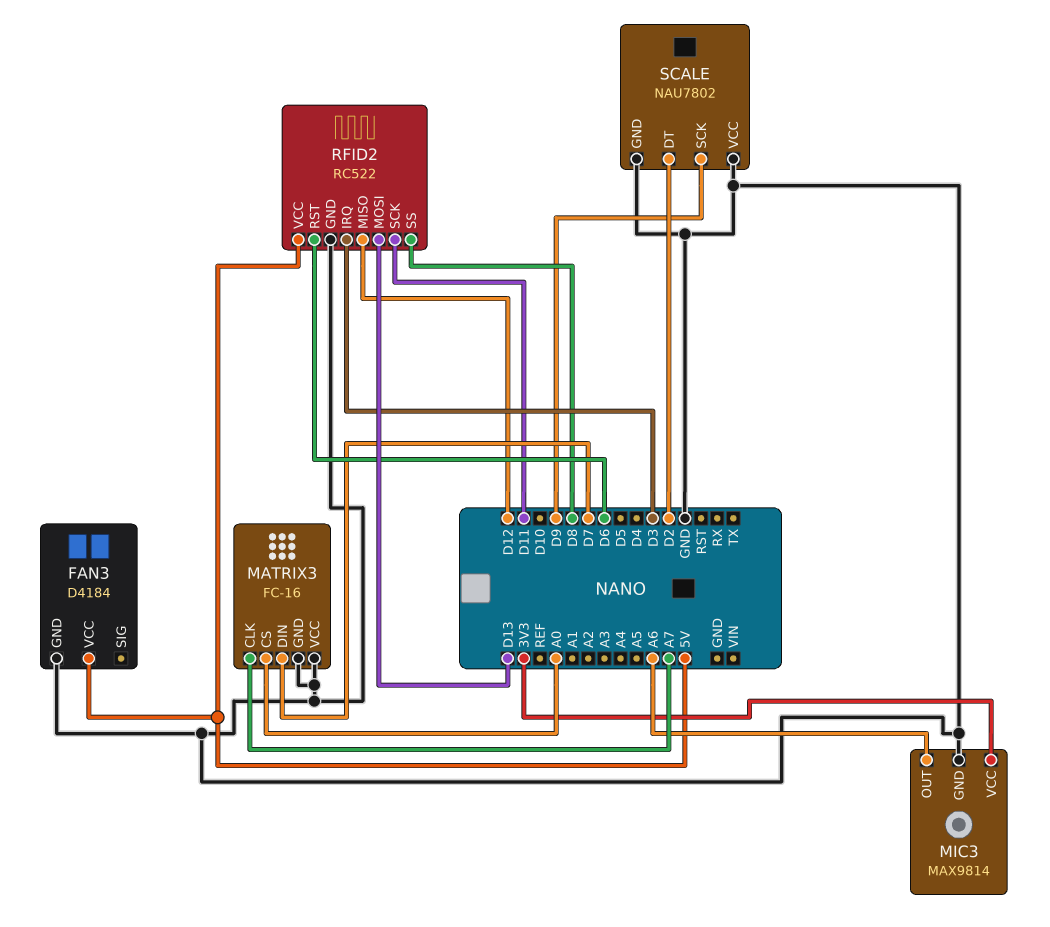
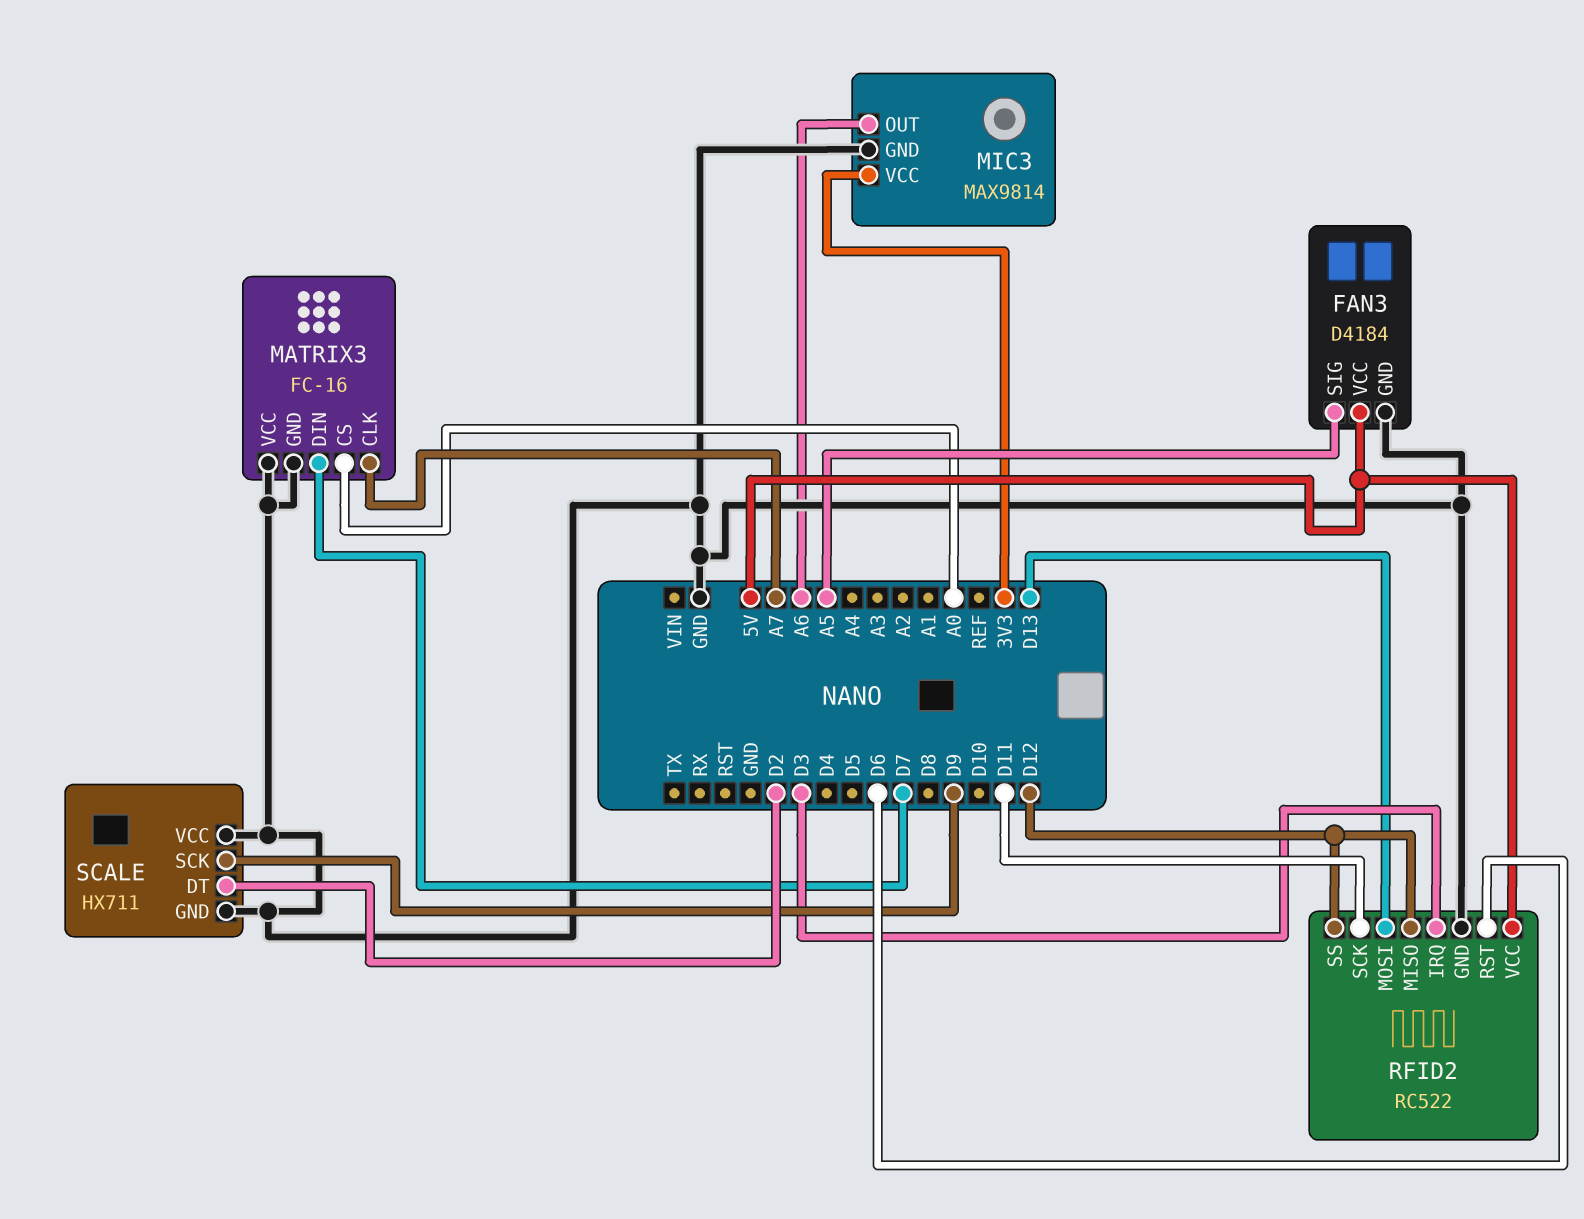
FAN3 pin SIG: none -> A5
RFID2 pin SS: D8 -> D12
SCALE: NAU7802 -> HX711

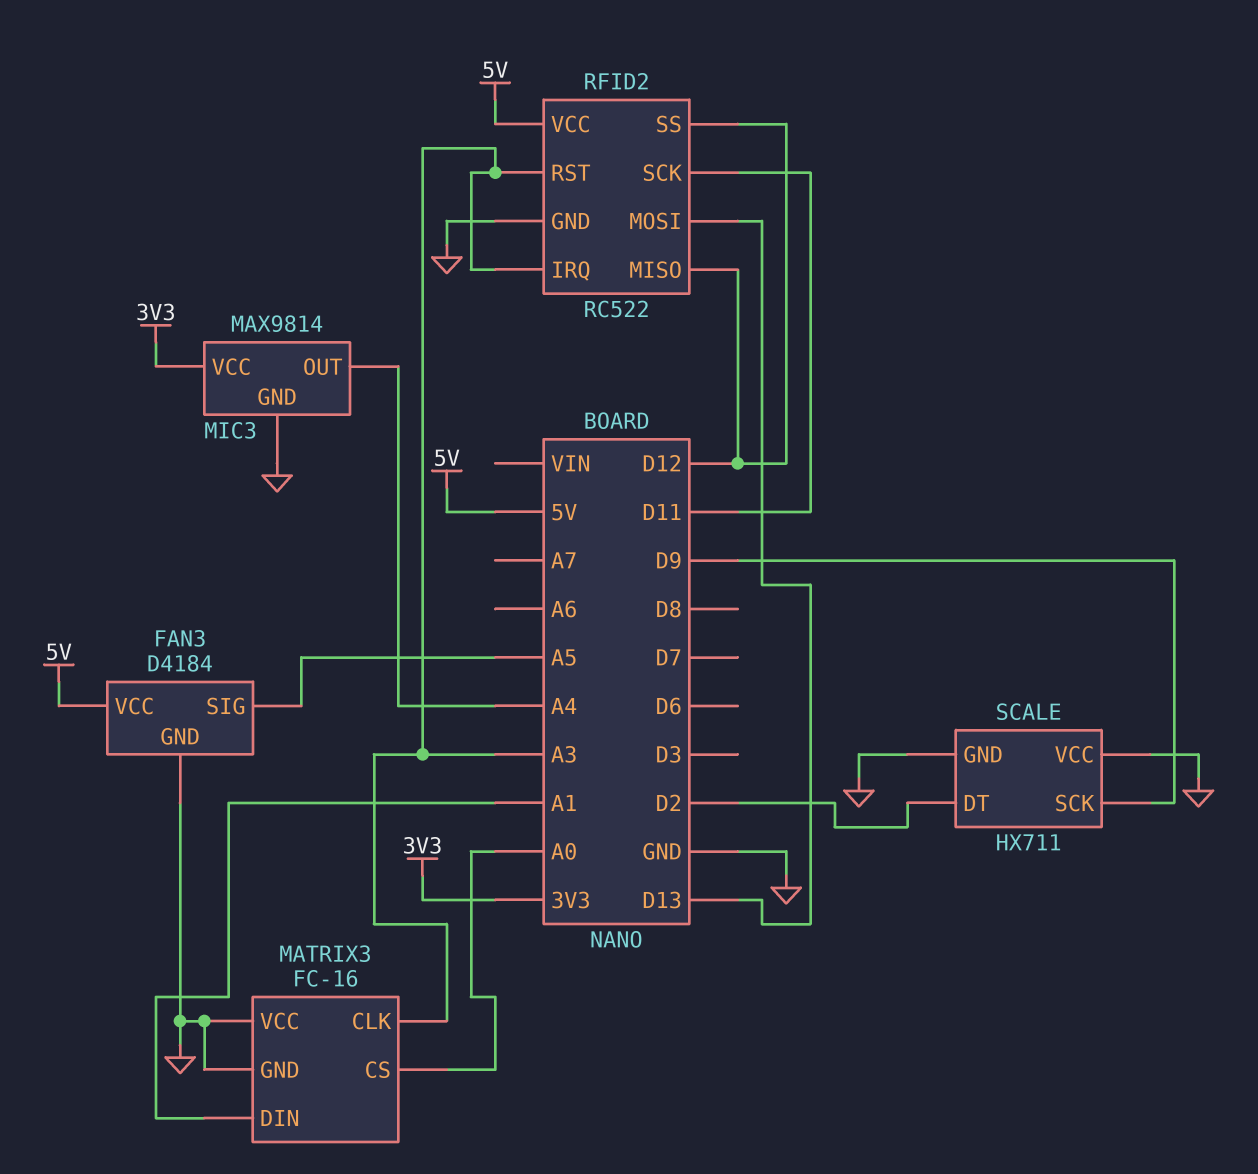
MATRIX3 pin CLK: A7 -> A3
MATRIX3 pin DIN: D7 -> A1
MIC3 pin OUT: A6 -> A4
RFID2 pin IRQ: D3 -> A3
RFID2 pin RST: D6 -> A3

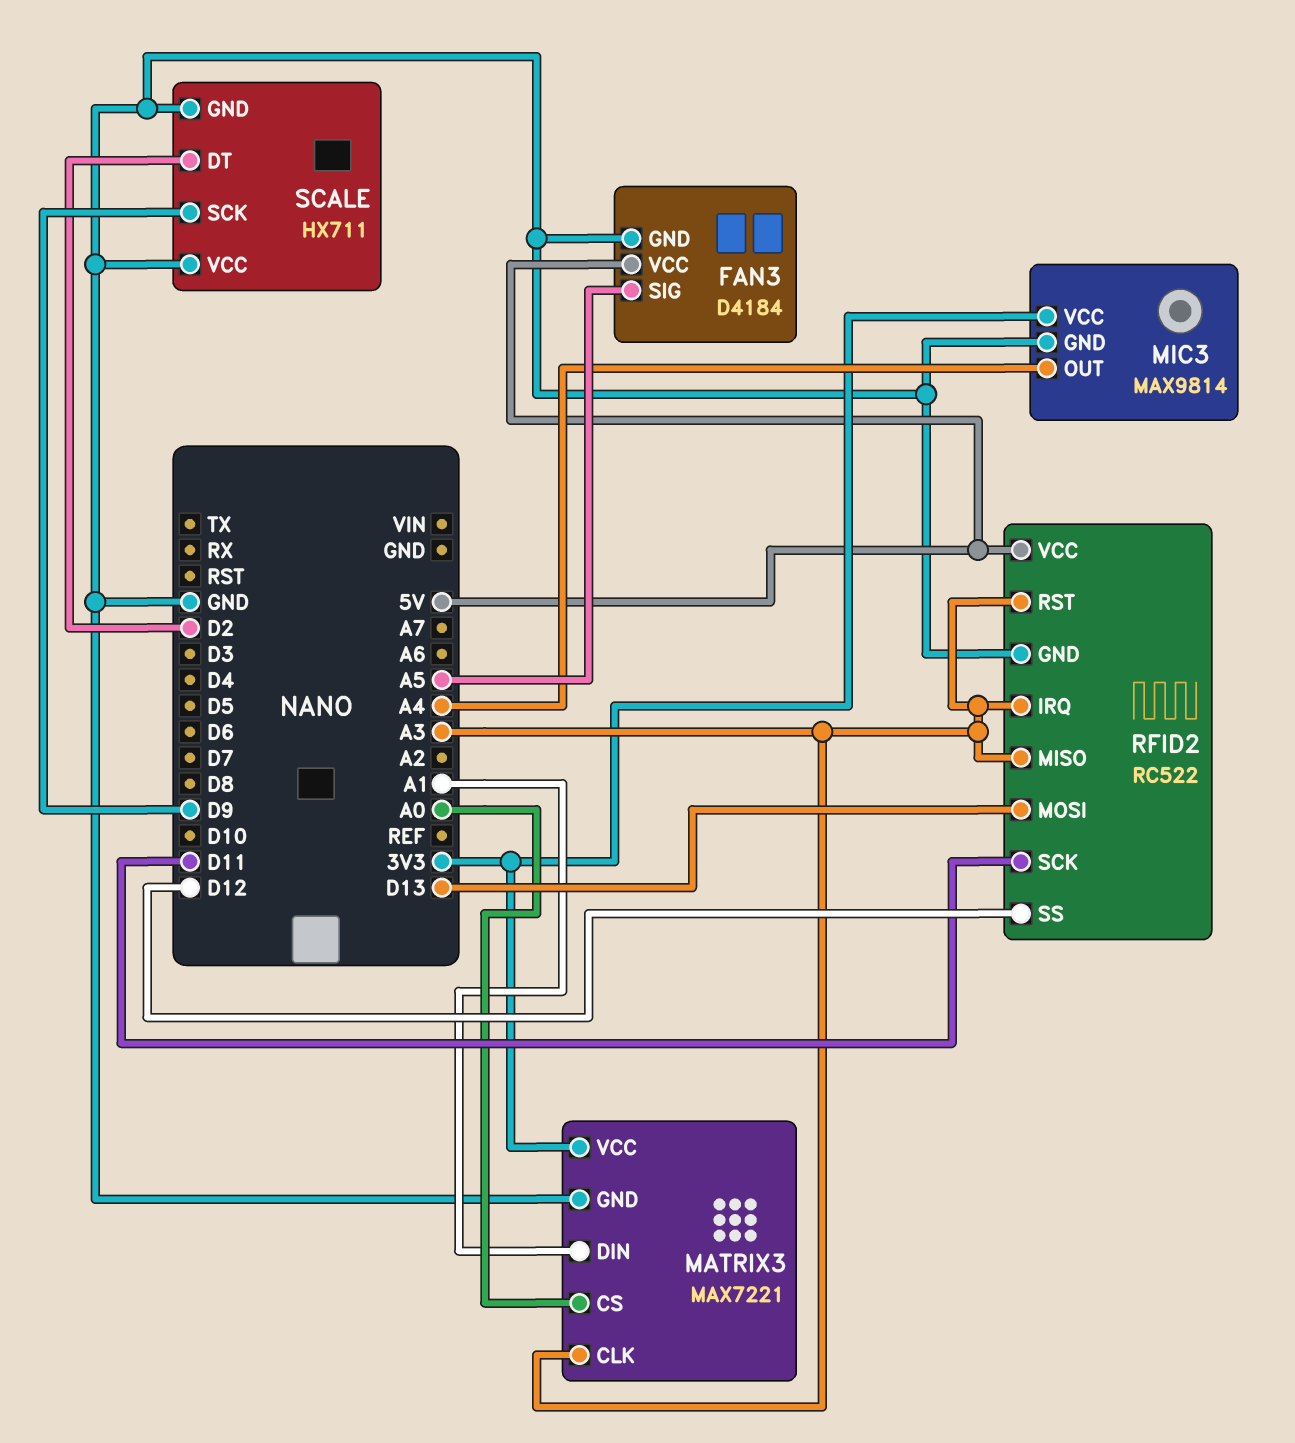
MATRIX3: FC-16 -> MAX7221
MATRIX3 pin VCC: GND -> 3V3
RFID2 pin MISO: D12 -> A3

